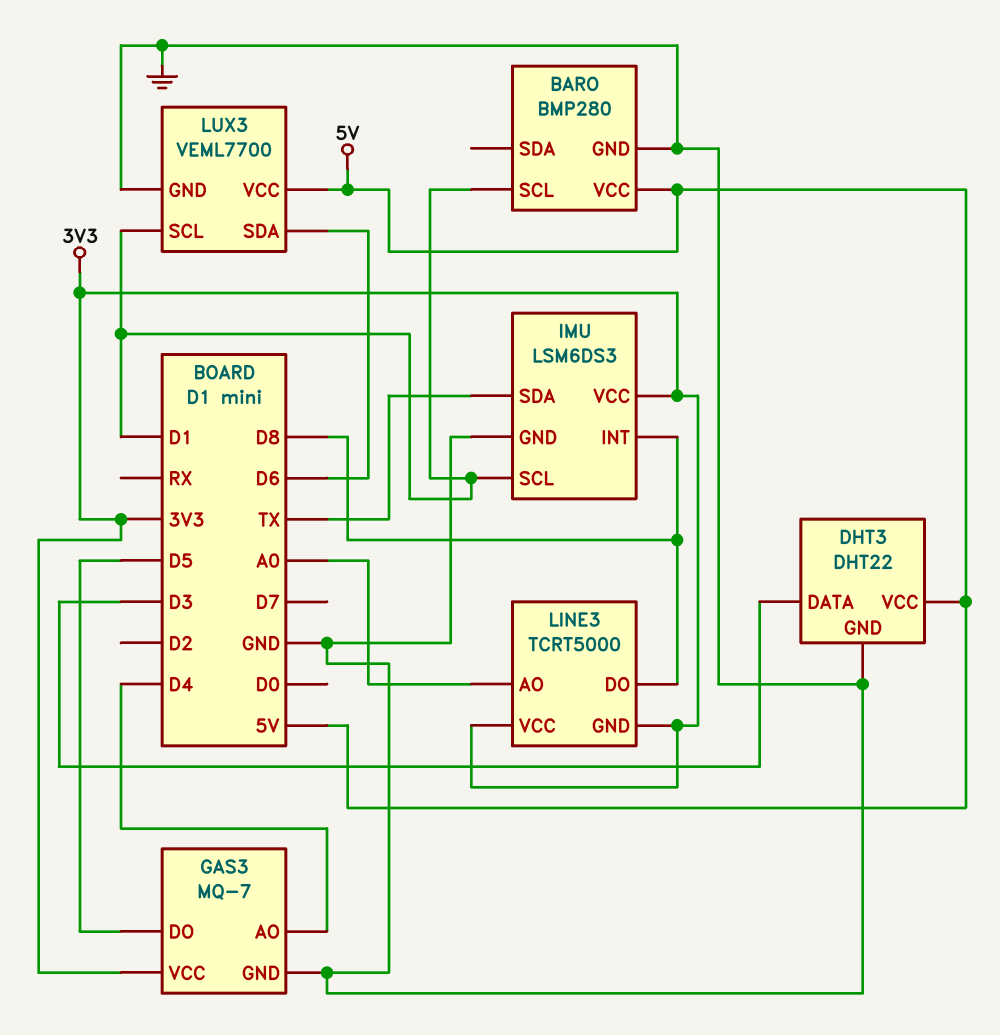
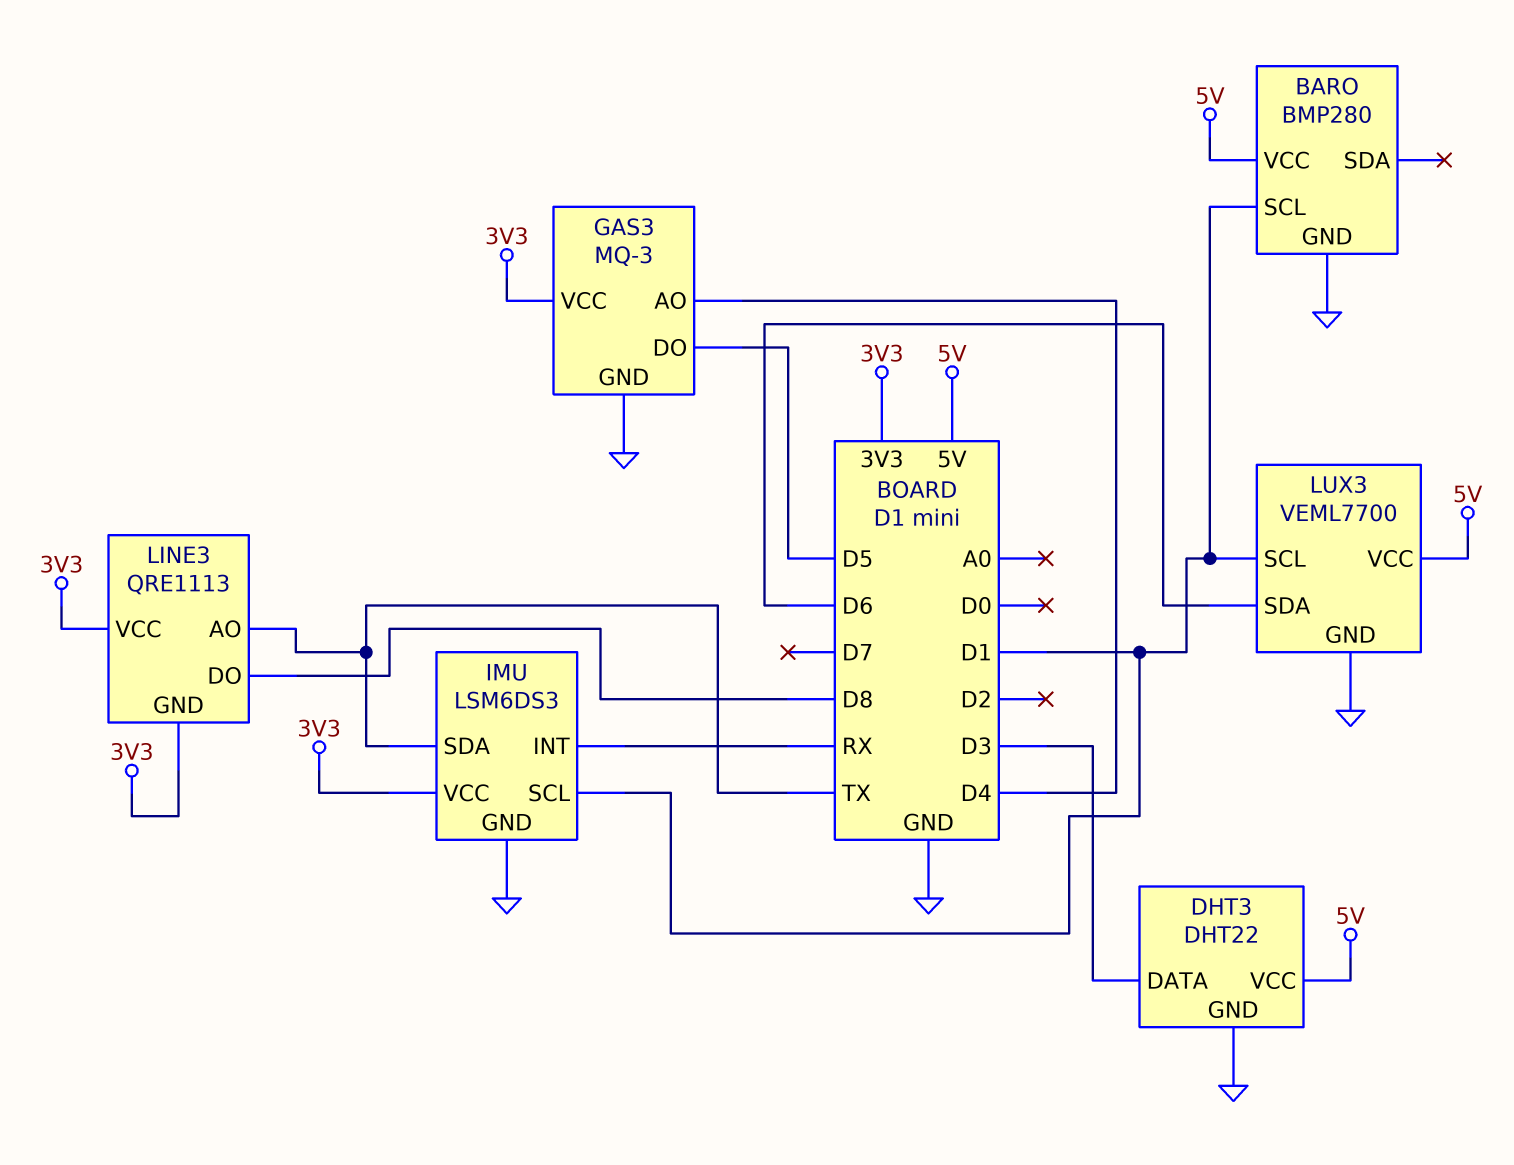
GAS3: MQ-7 -> MQ-3
IMU pin INT: D8 -> RX
LINE3: TCRT5000 -> QRE1113
LINE3 pin AO: A0 -> TX

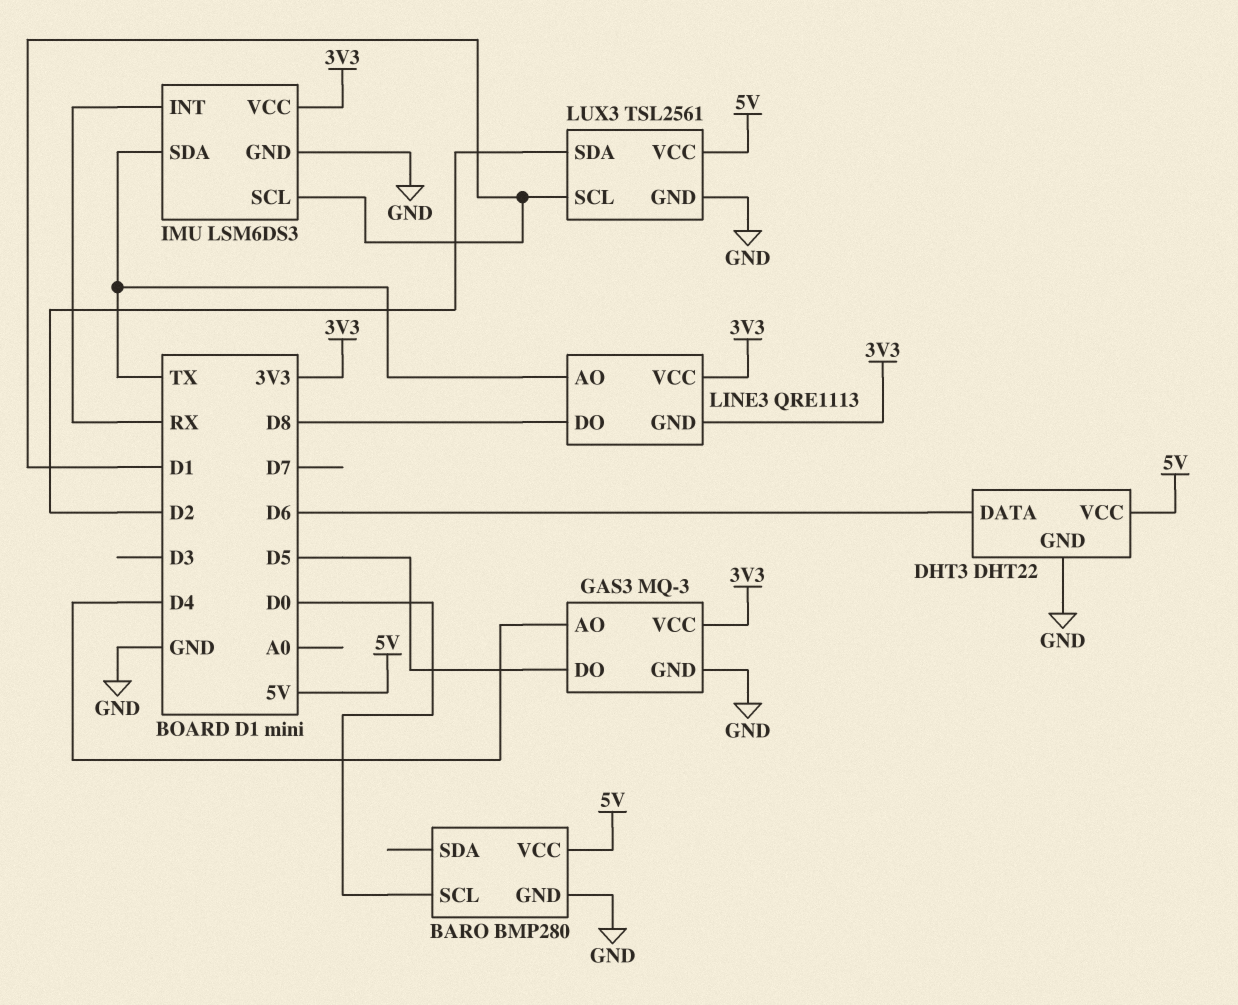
BARO pin SCL: D1 -> D0
DHT3 pin DATA: D3 -> D6
LUX3: VEML7700 -> TSL2561
LUX3 pin SDA: D6 -> D2

